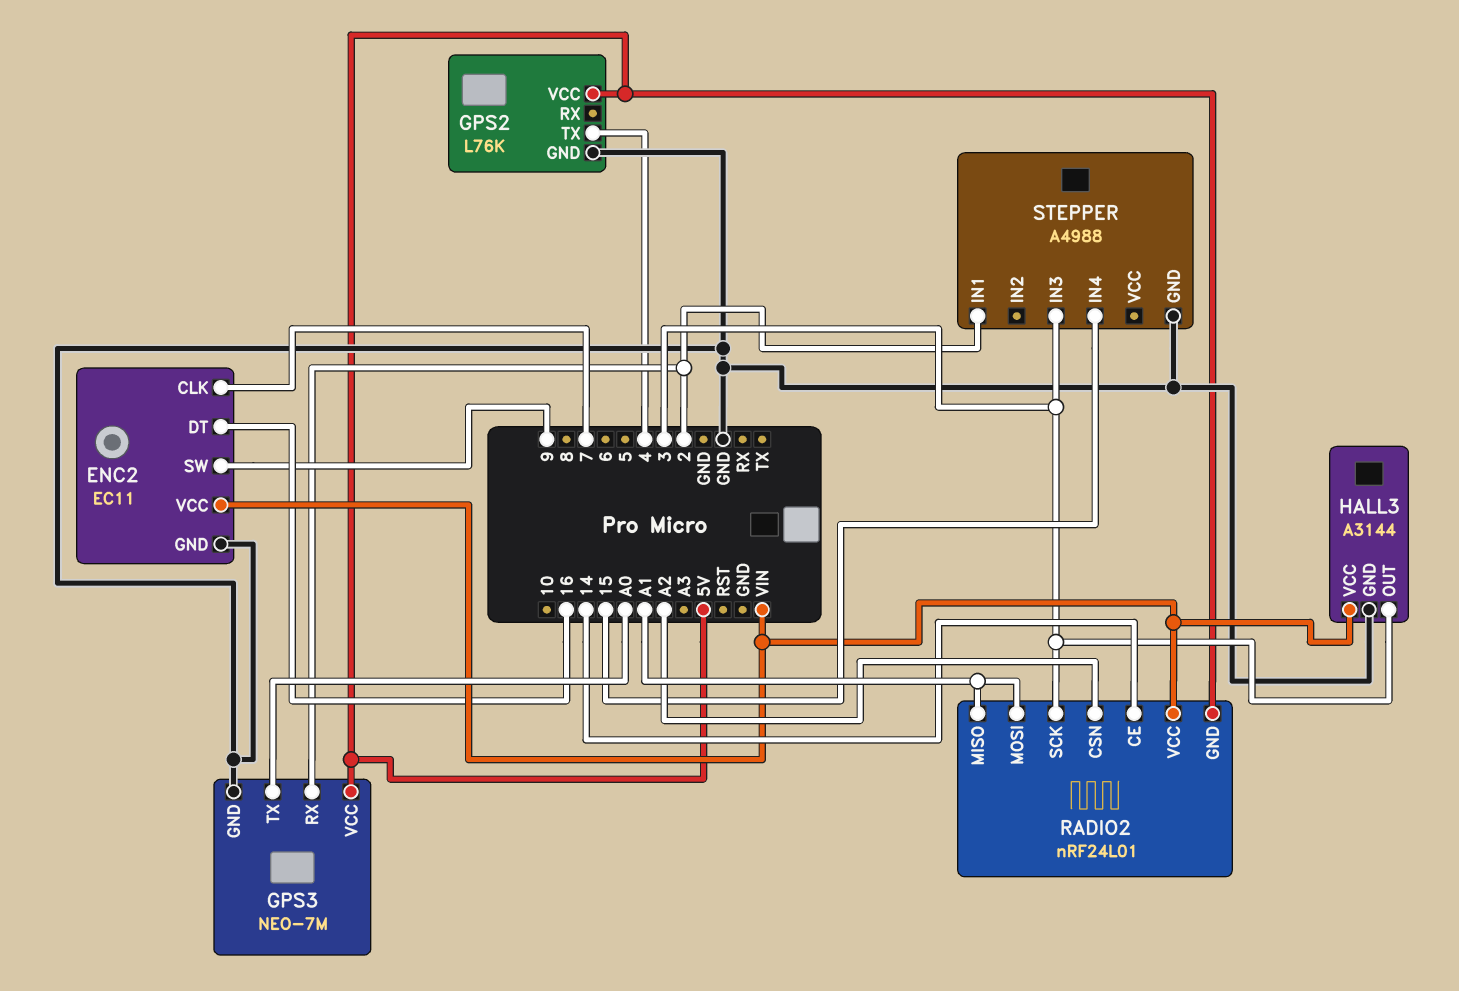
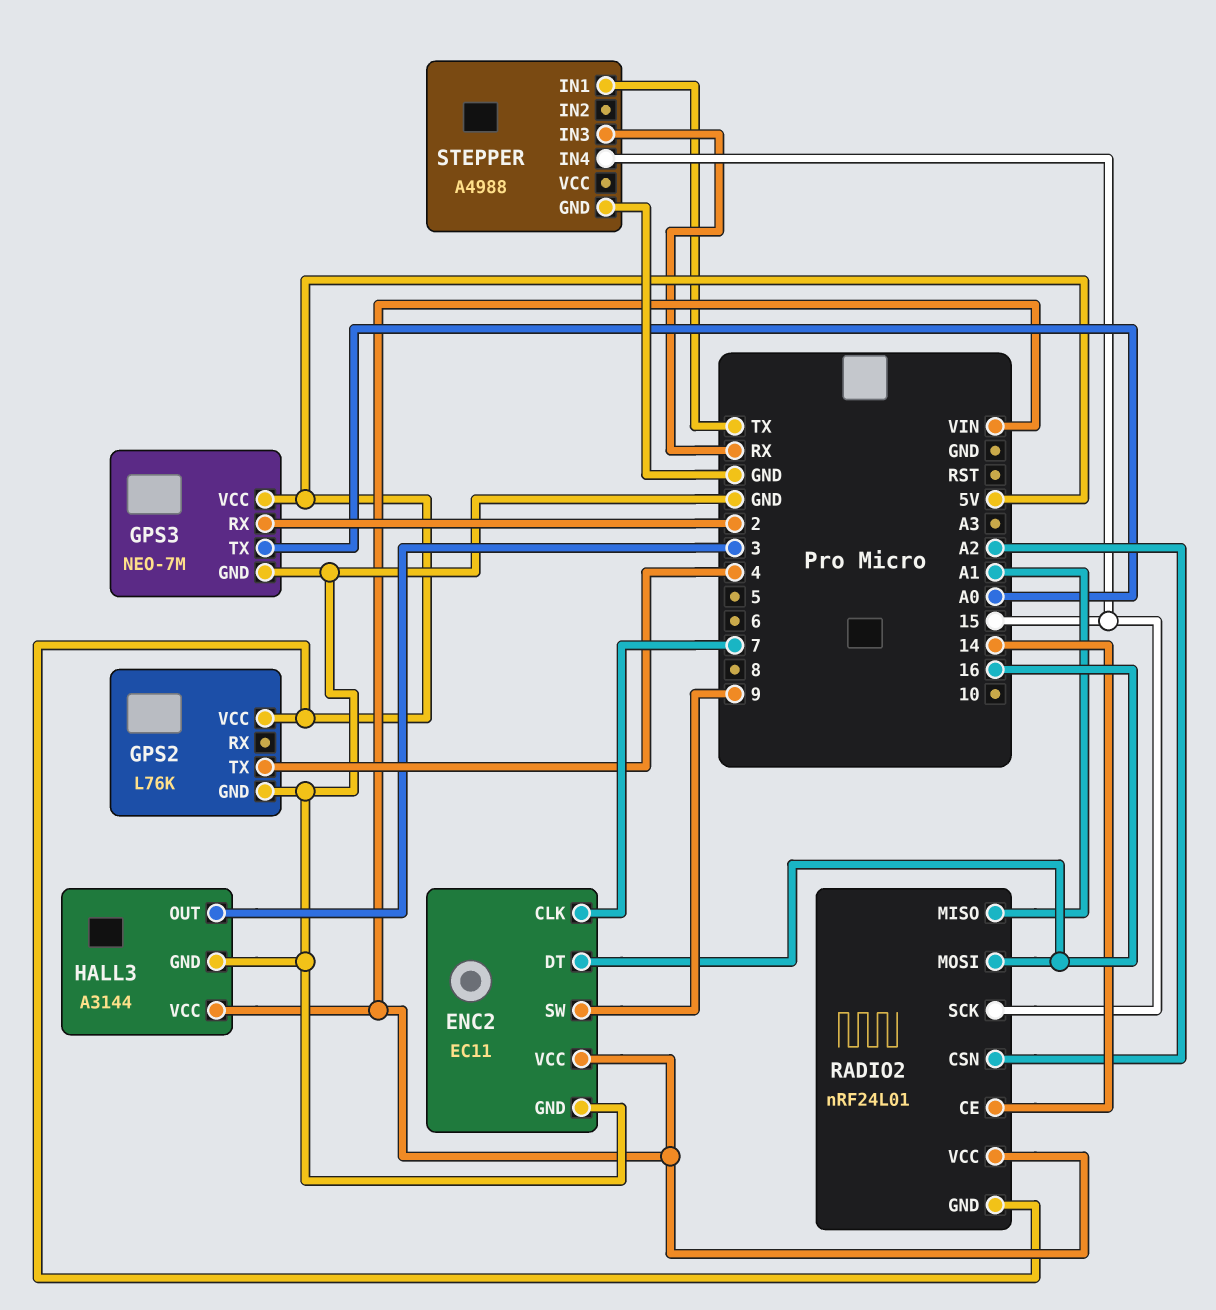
RADIO2 pin MOSI: A1 -> 16
RADIO2 pin SCK: 3 -> 15
STEPPER pin IN1: 2 -> TX
STEPPER pin IN3: 3 -> RX

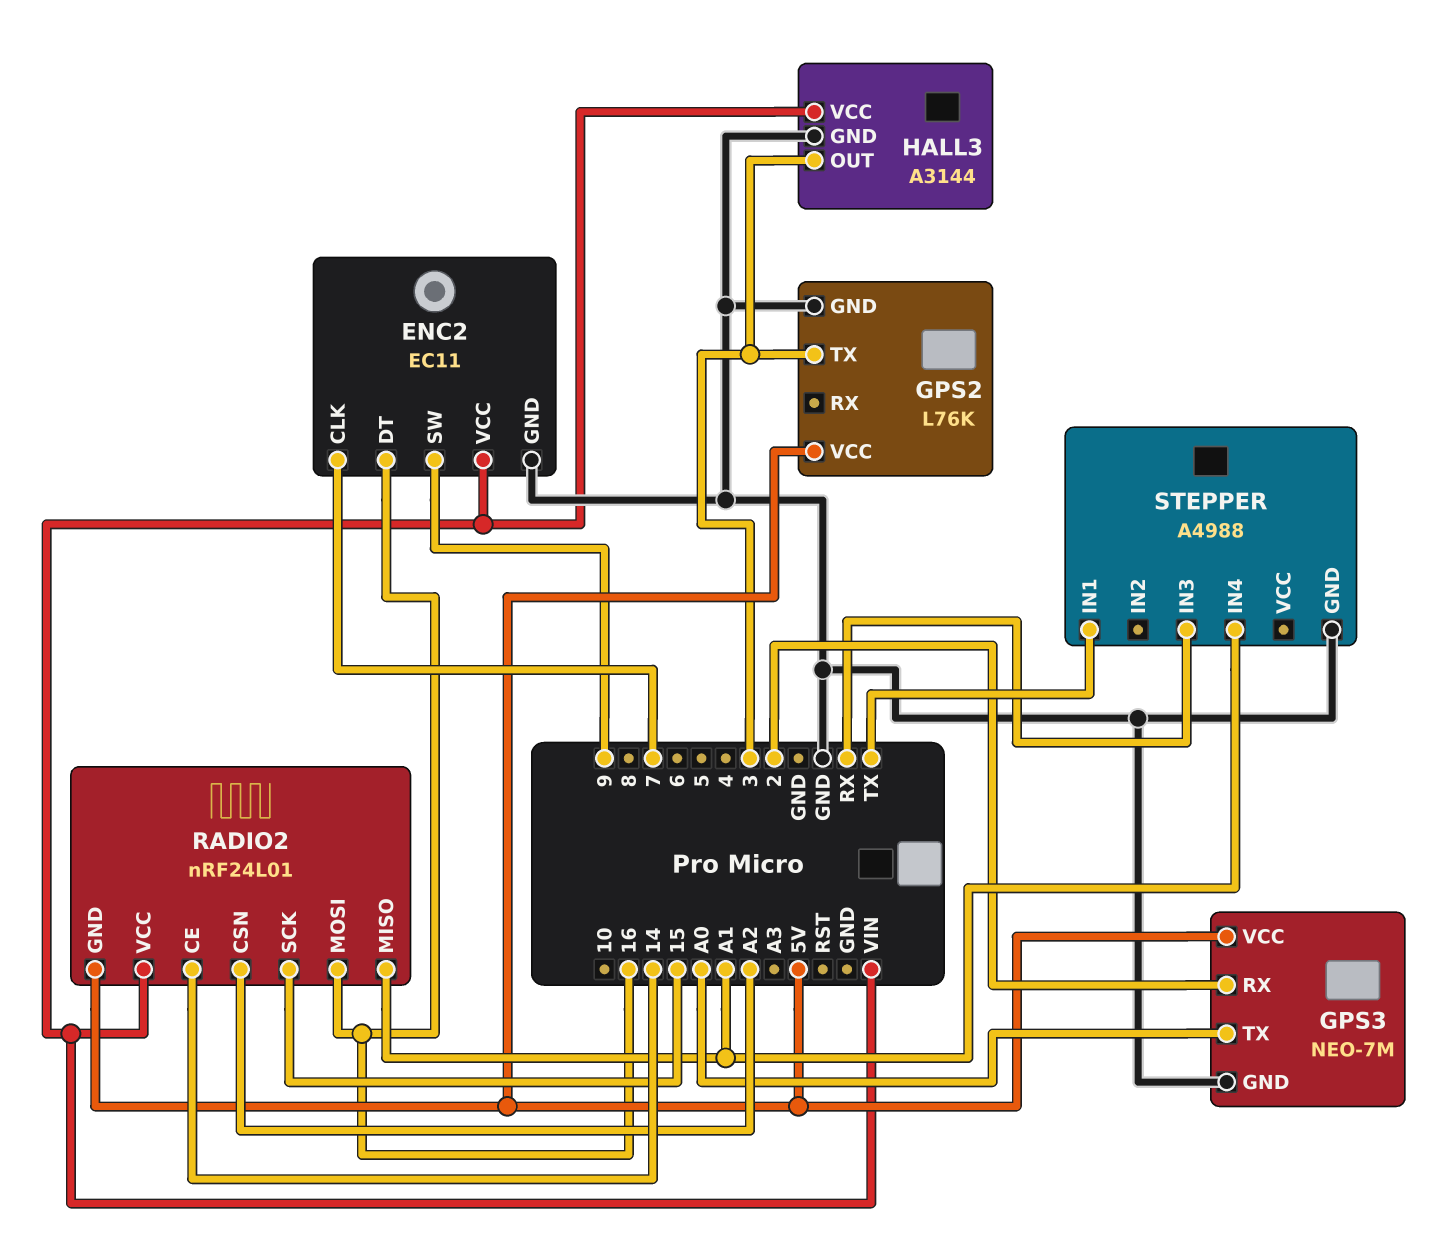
GPS2 pin TX: 4 -> 3
STEPPER pin IN4: 15 -> A1

